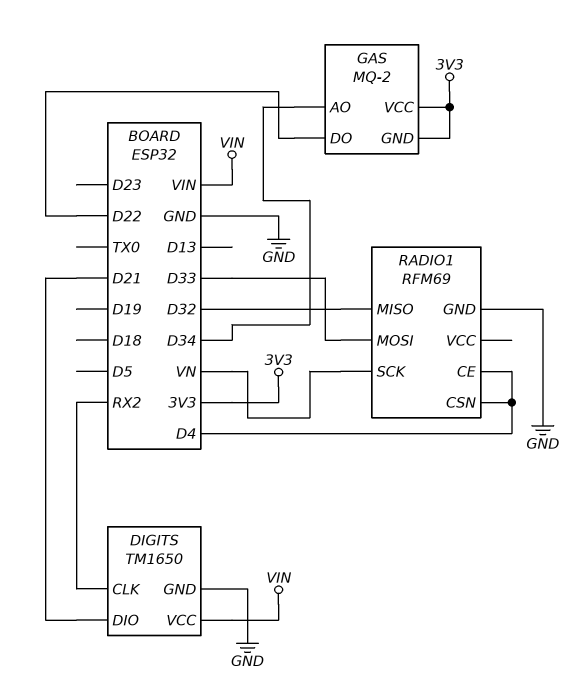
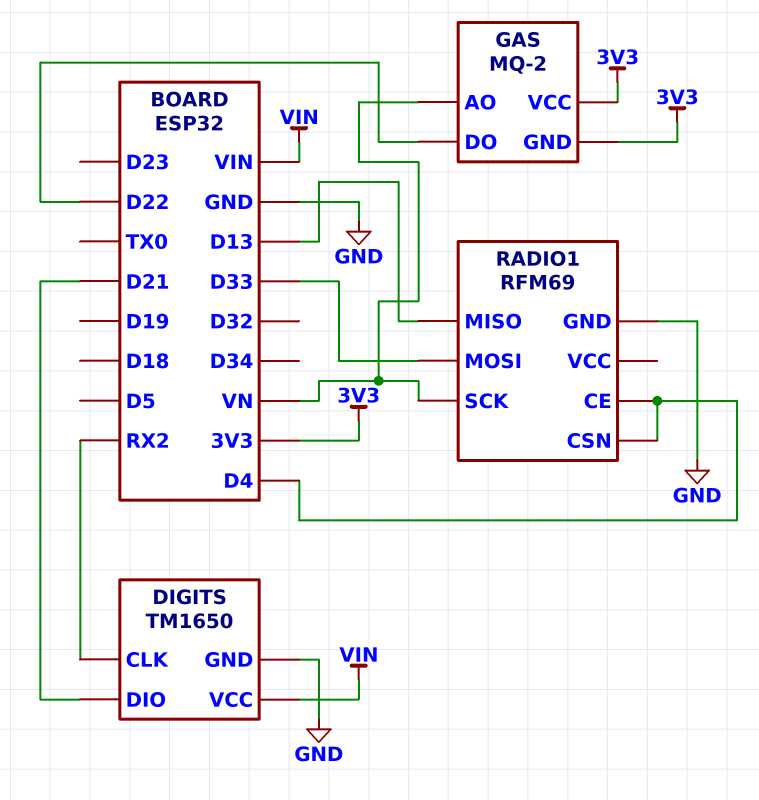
GAS pin AO: D34 -> VN
RADIO1 pin MISO: D32 -> D13

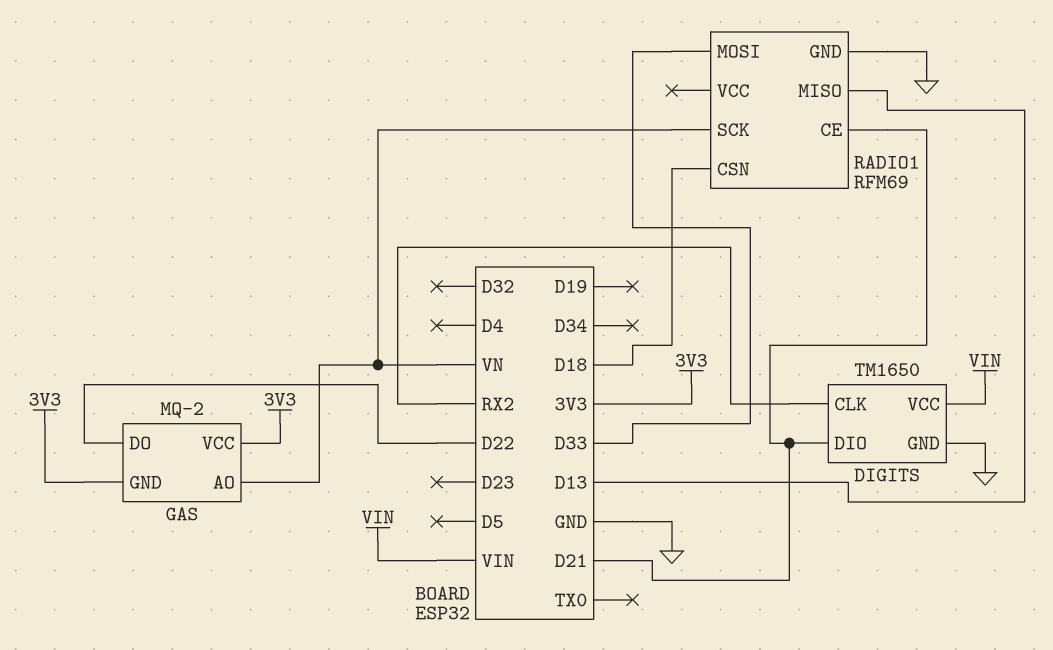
RADIO1 pin CE: D4 -> D21
RADIO1 pin CSN: D4 -> D18

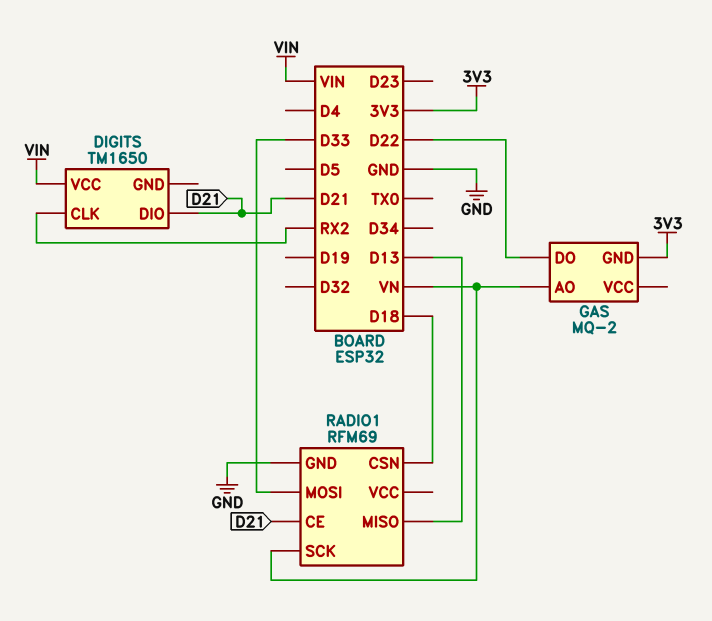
DIGITS pin GND: GND -> none
GAS pin VCC: 3V3 -> none

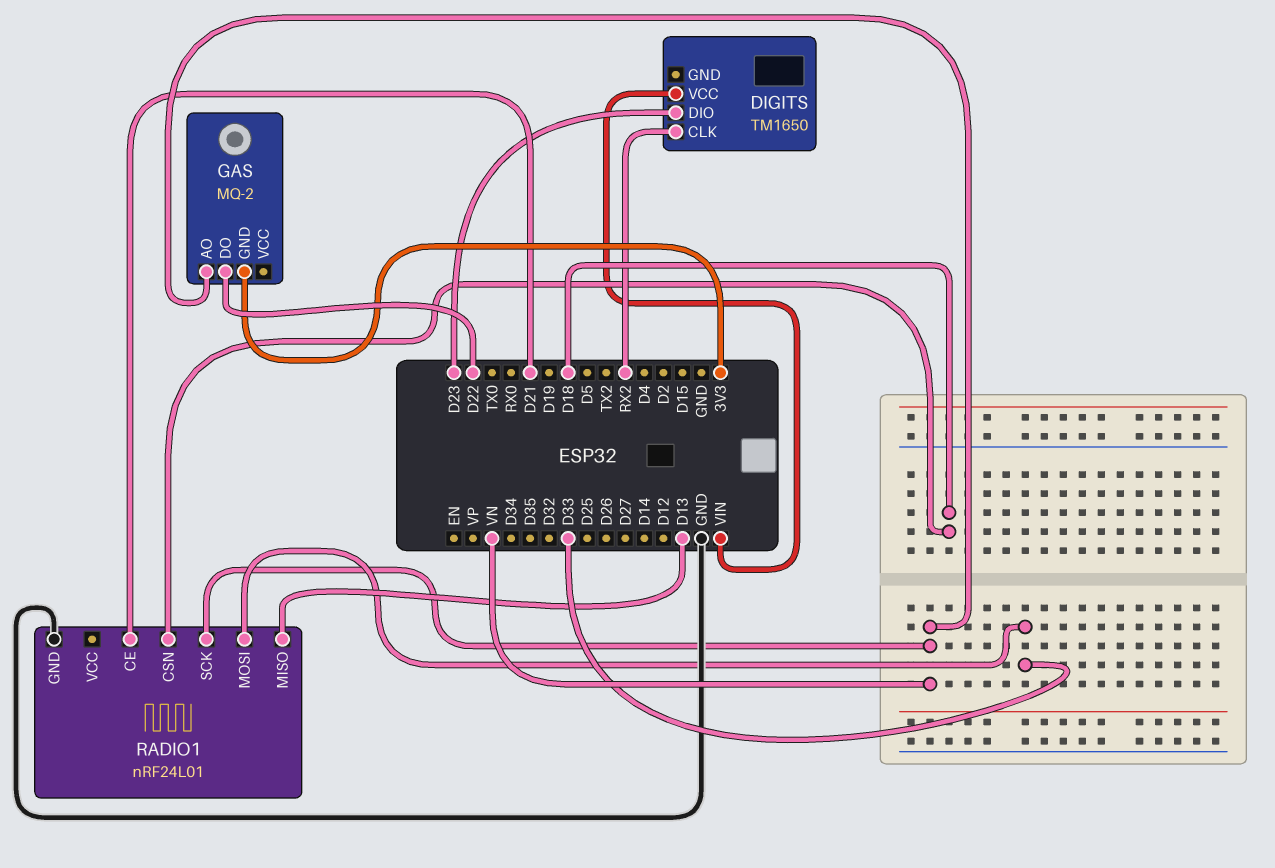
DIGITS pin DIO: D21 -> D23
RADIO1: RFM69 -> nRF24L01

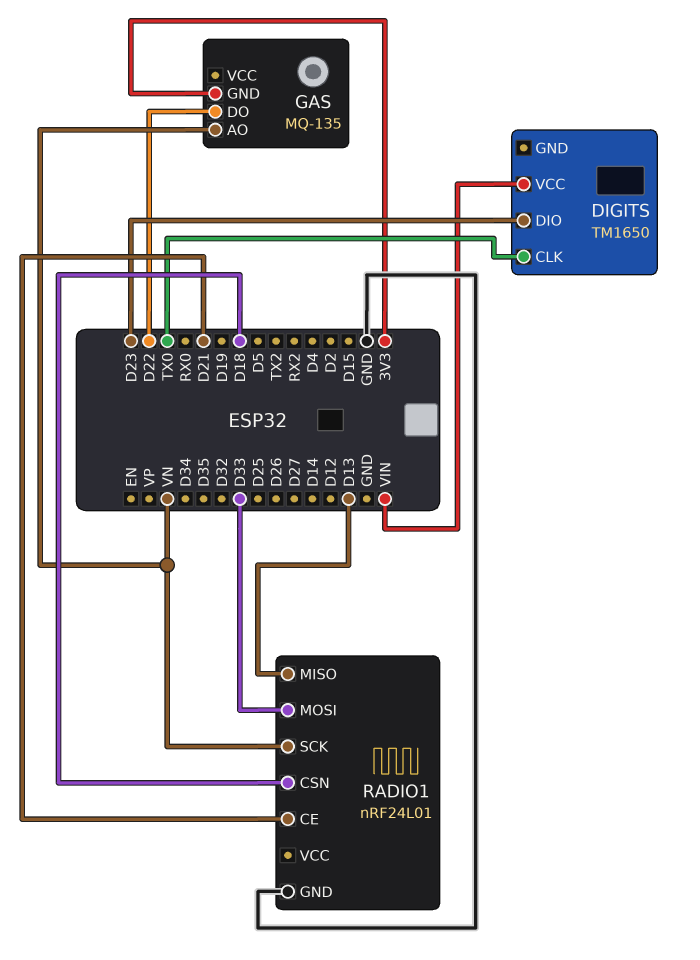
DIGITS pin CLK: RX2 -> TX0
GAS: MQ-2 -> MQ-135

